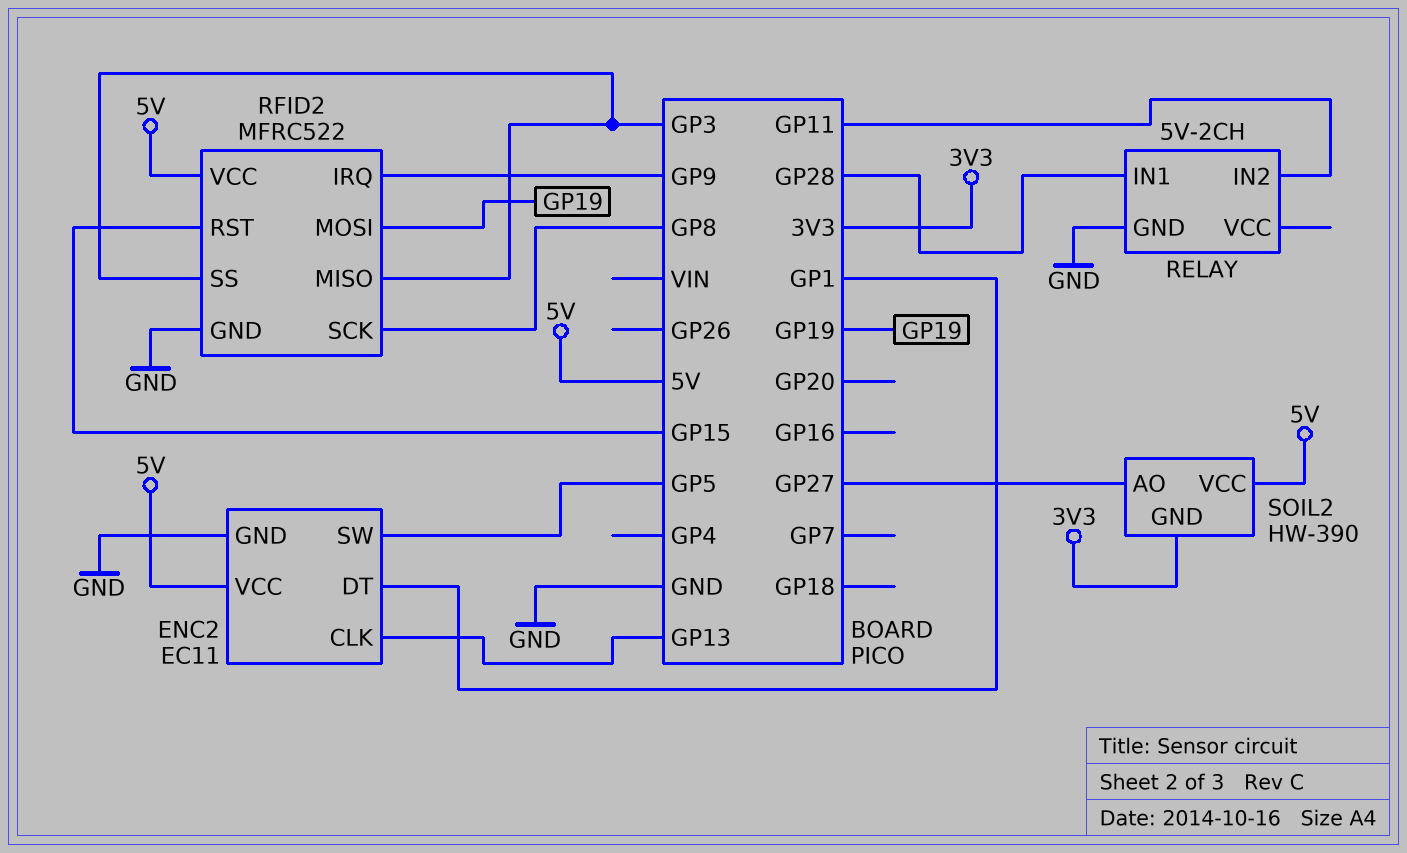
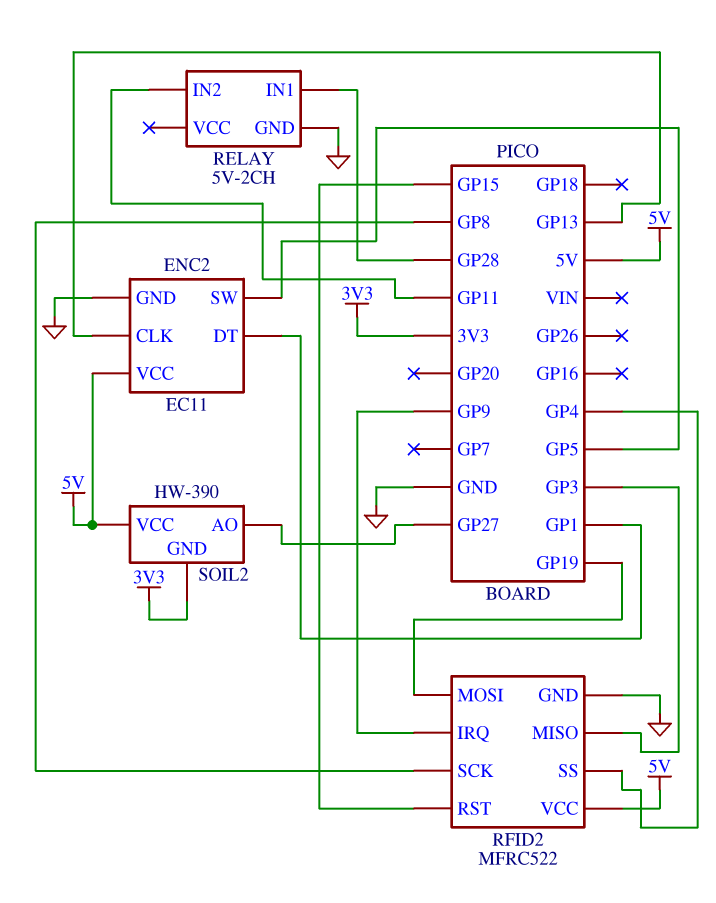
RFID2 pin SS: GP3 -> GP4

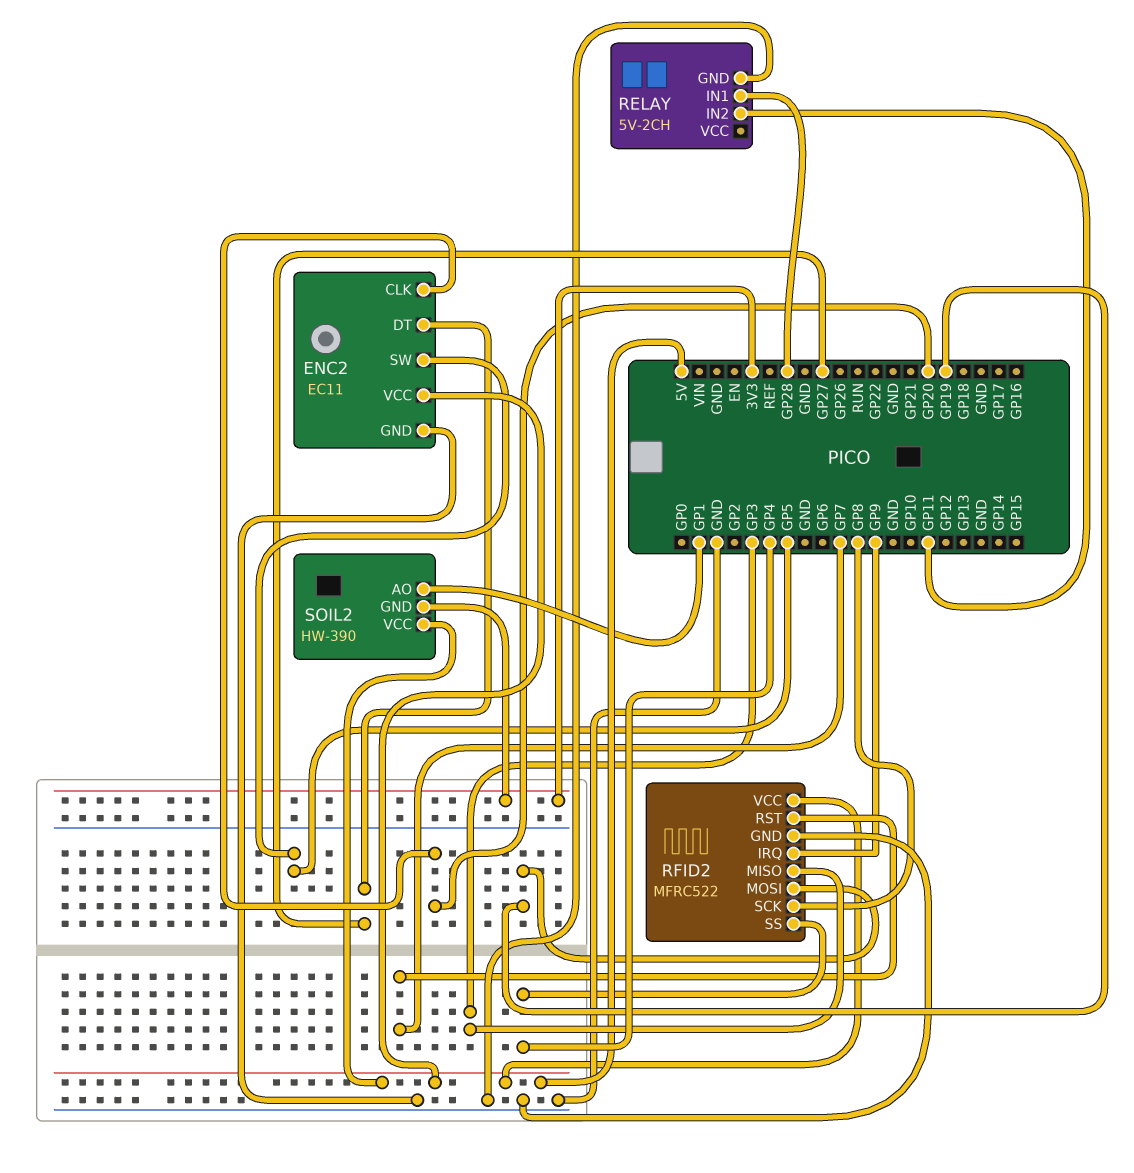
ENC2 pin CLK: GP13 -> GP20
ENC2 pin DT: GP1 -> GP27
RFID2 pin RST: GP15 -> GP7
SOIL2 pin AO: GP27 -> GP1

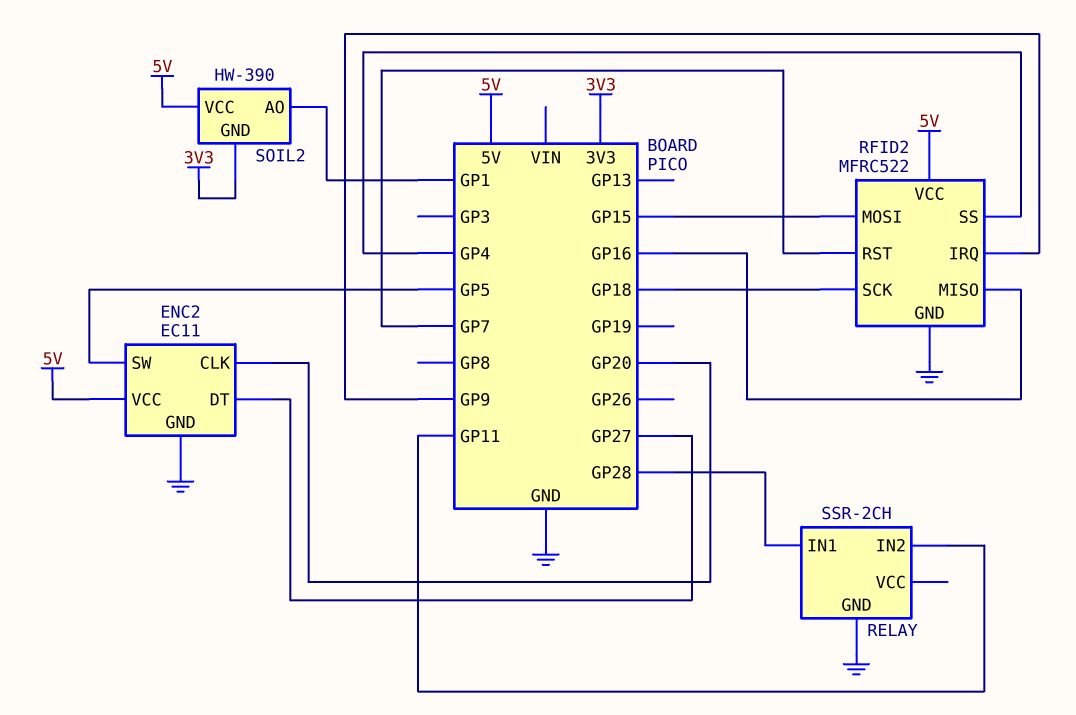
RELAY: 5V-2CH -> SSR-2CH
RFID2 pin MISO: GP3 -> GP16
RFID2 pin MOSI: GP19 -> GP15
RFID2 pin SCK: GP8 -> GP18

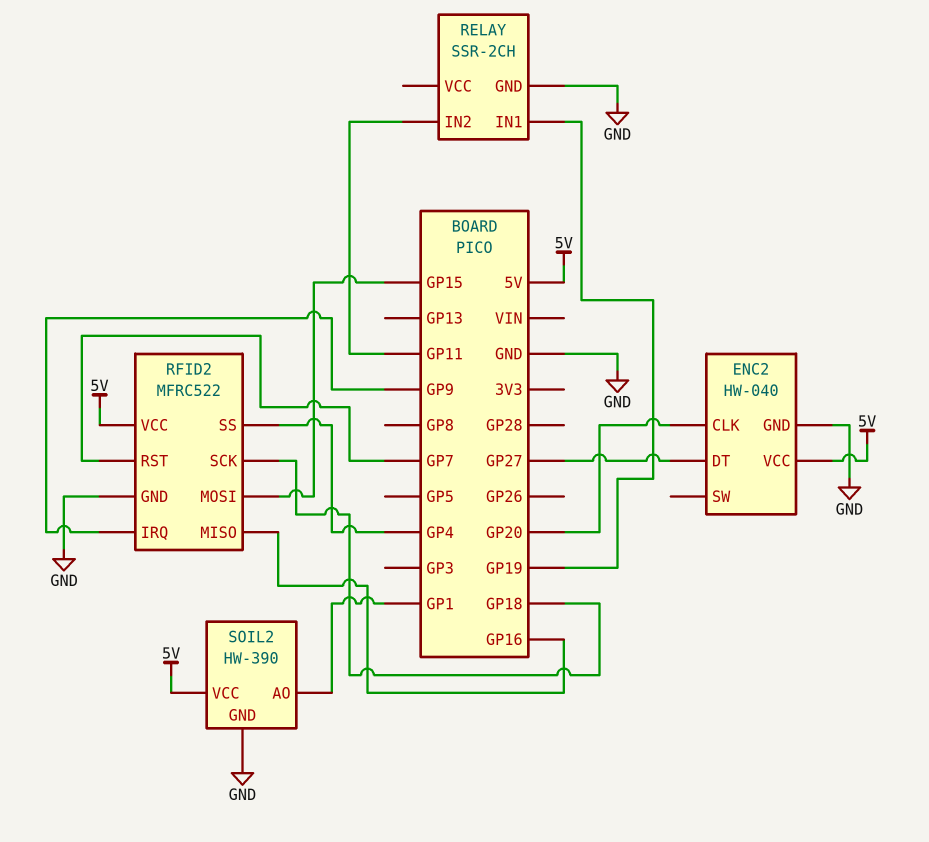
ENC2: EC11 -> HW-040
ENC2 pin SW: GP5 -> none
RELAY pin IN1: GP28 -> GP19
SOIL2 pin GND: 3V3 -> GND

